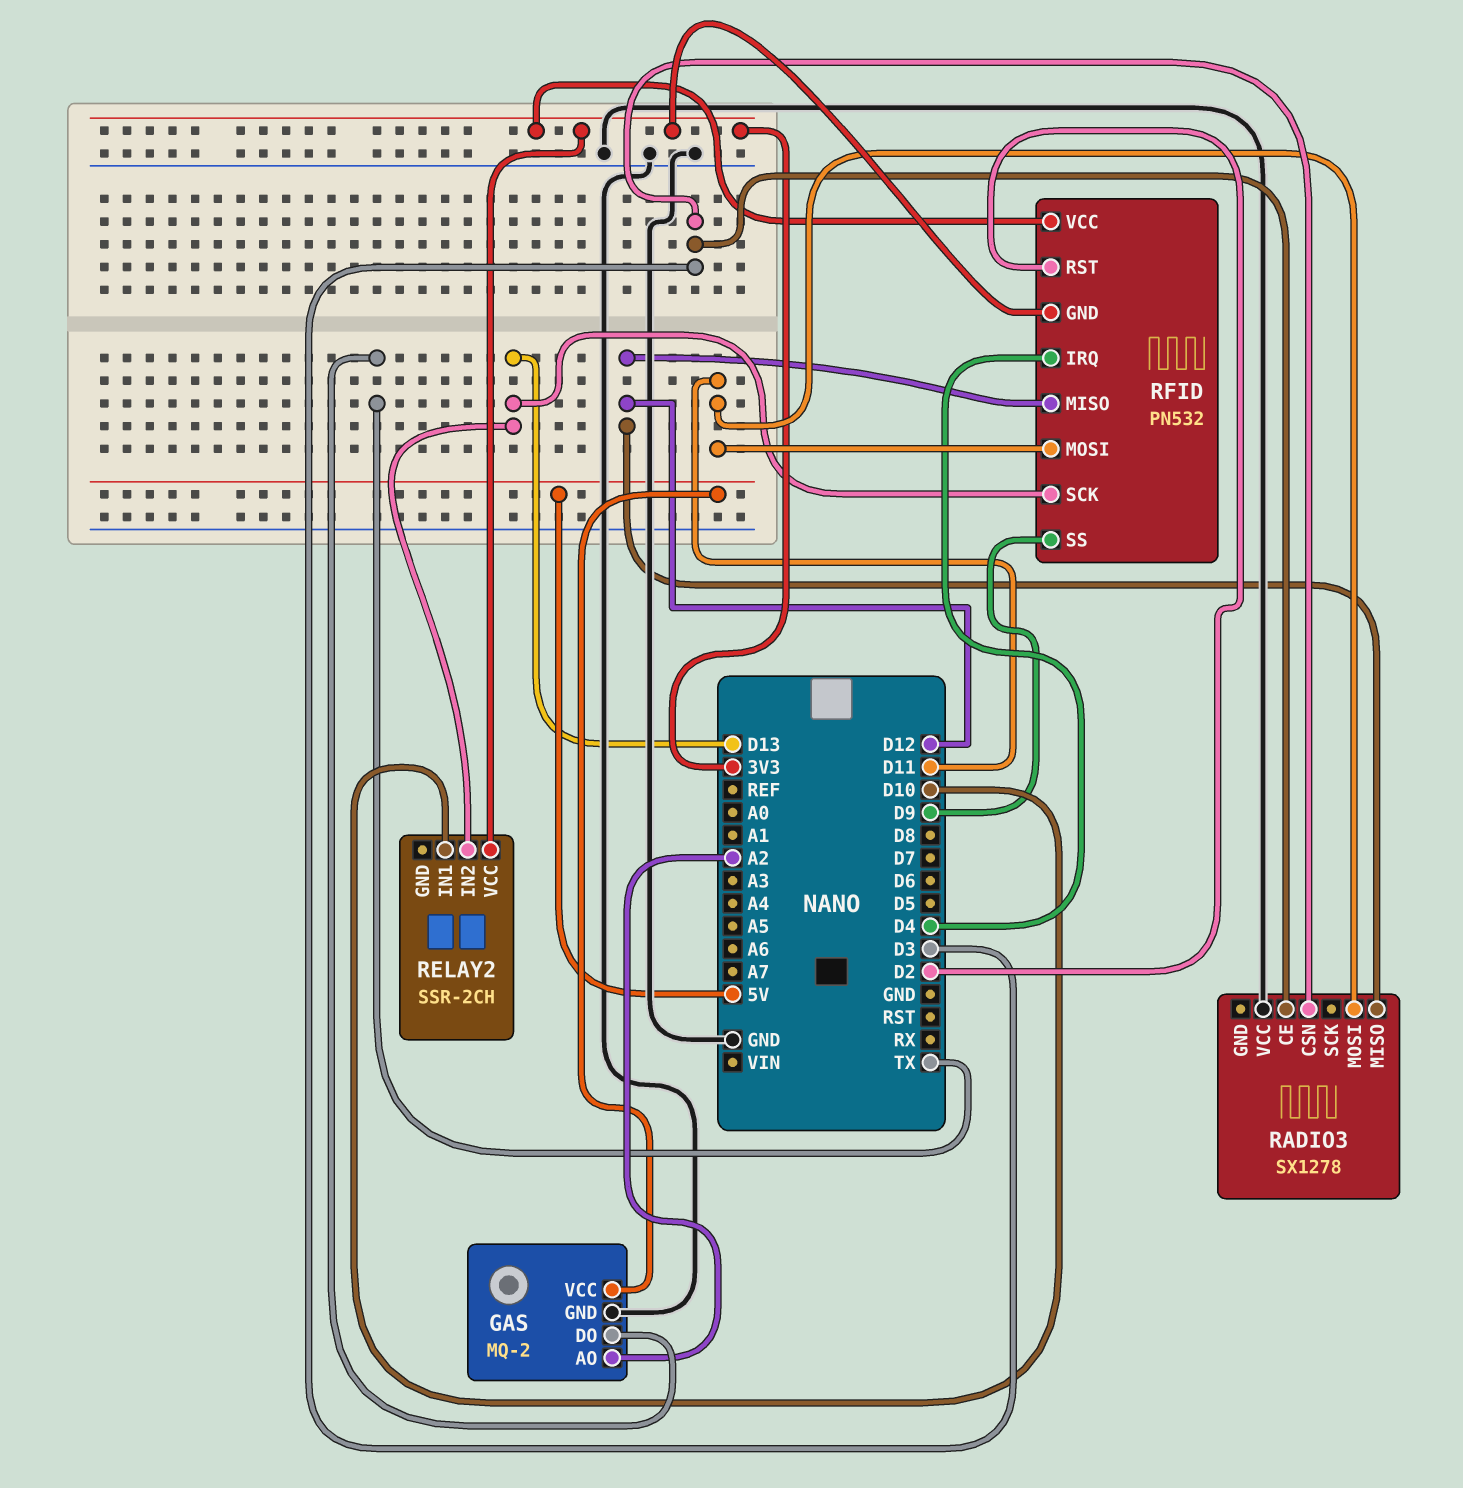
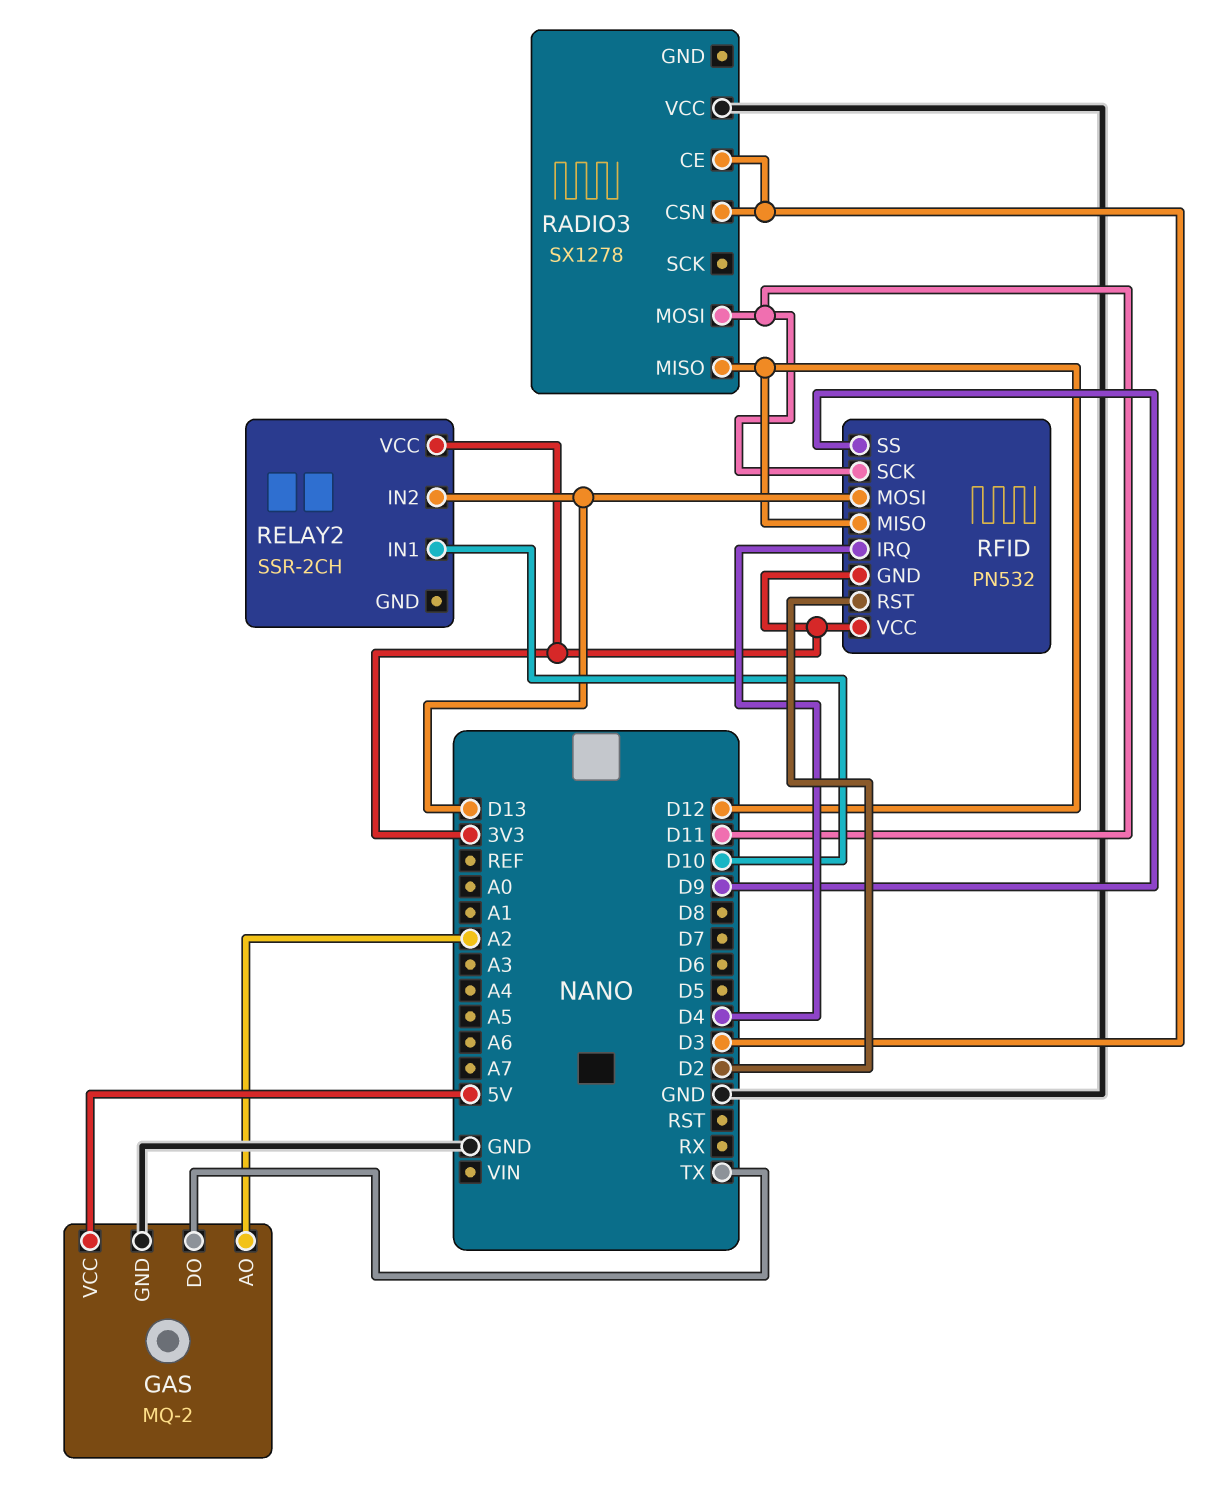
RFID pin MOSI: D11 -> D13
RFID pin SCK: D13 -> D11

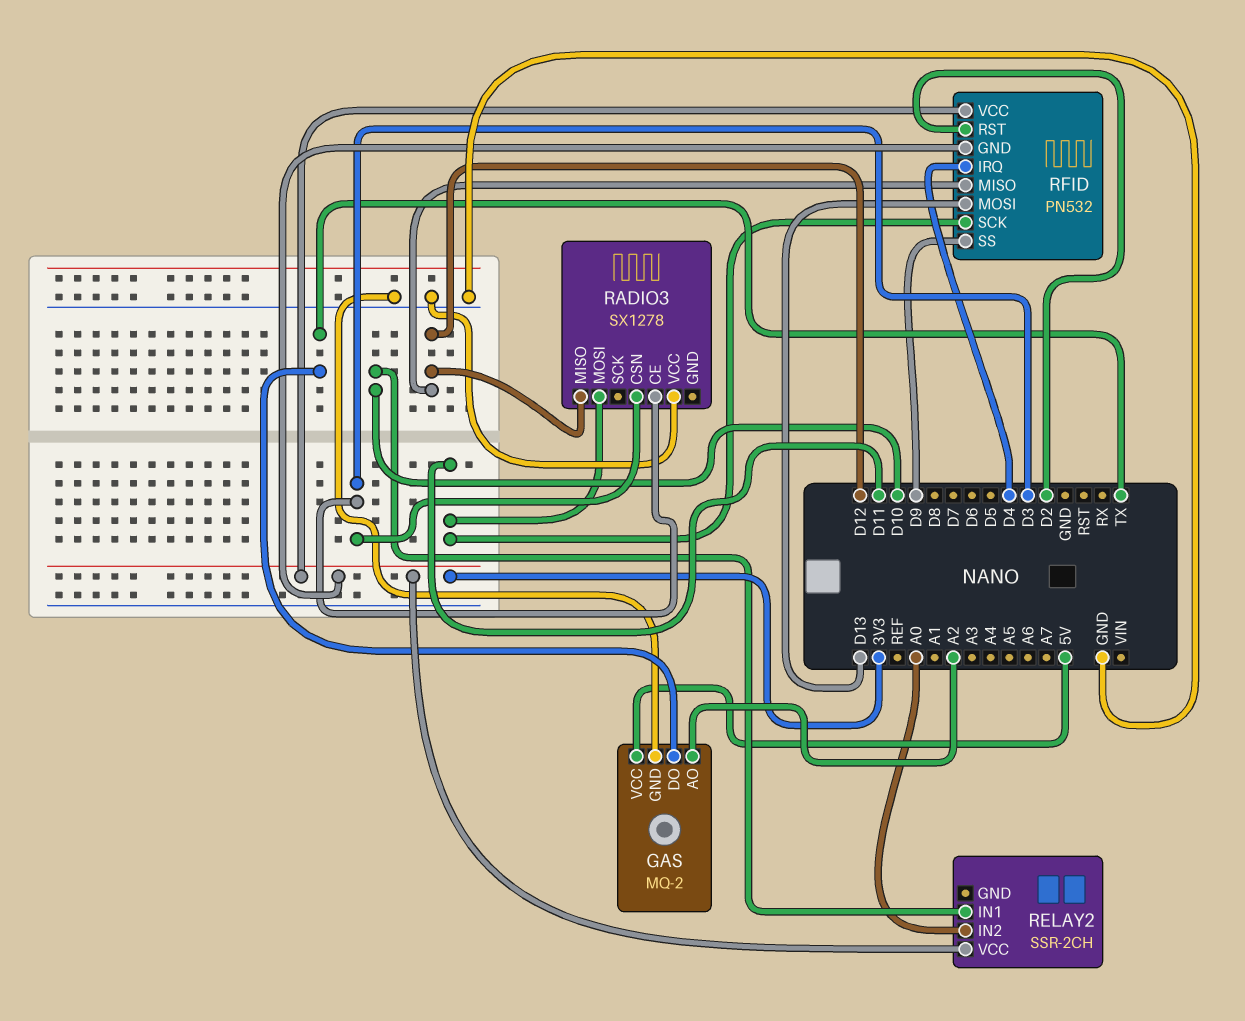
RELAY2 pin IN2: D13 -> A0

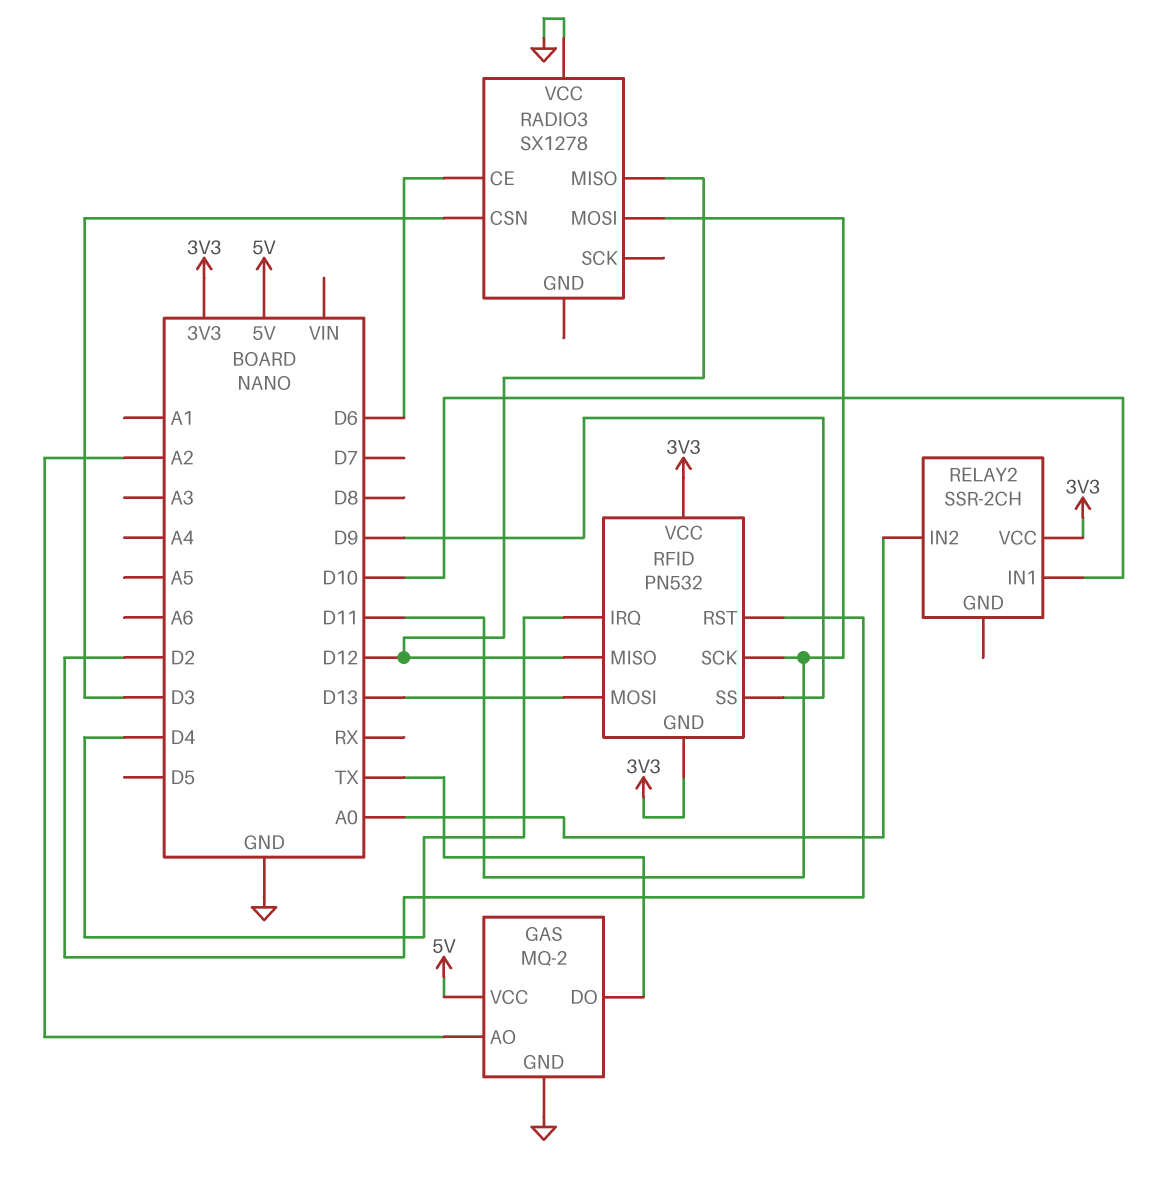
RADIO3 pin CE: D3 -> D6

